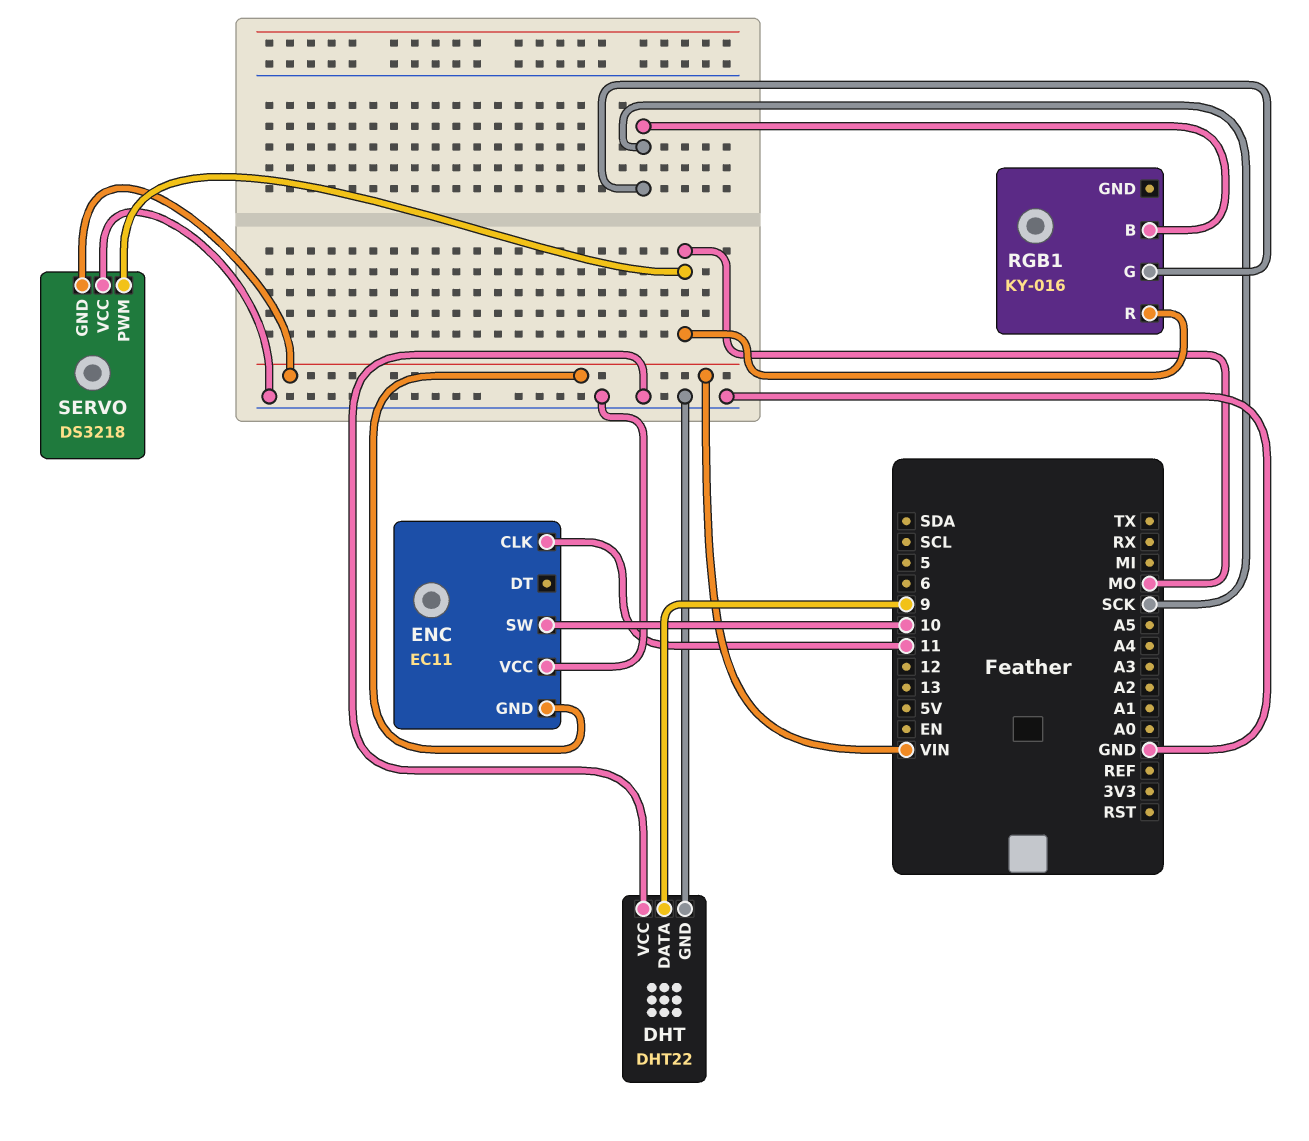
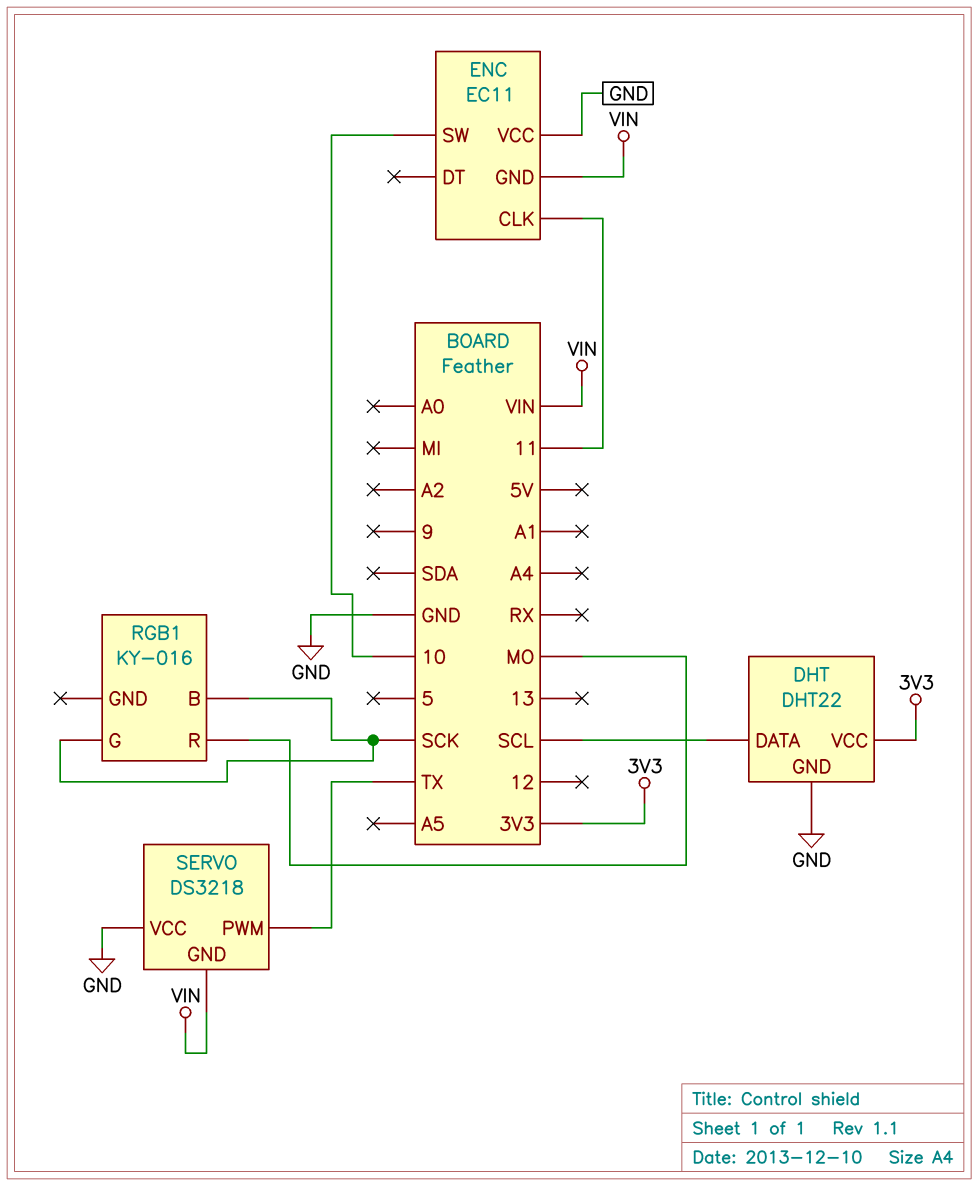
DHT pin DATA: 9 -> SCL
DHT pin VCC: GND -> 3V3
SERVO pin PWM: MO -> TX

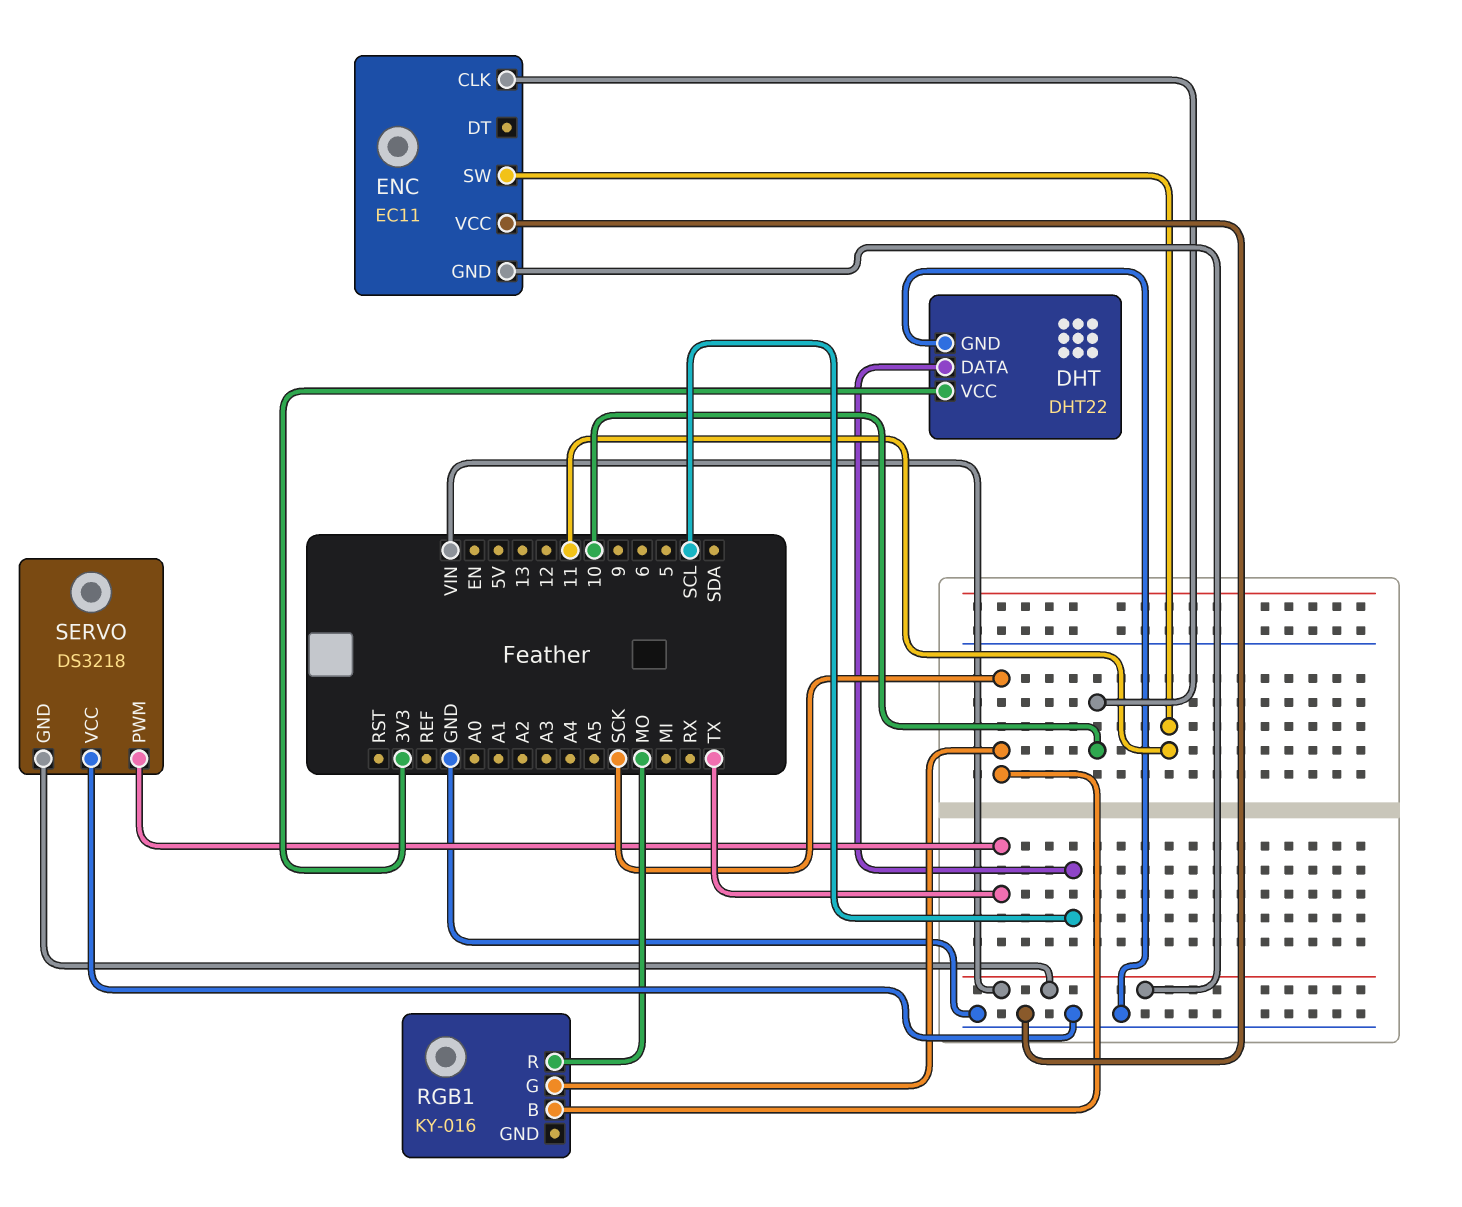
ENC pin CLK: 11 -> 10
ENC pin SW: 10 -> 11

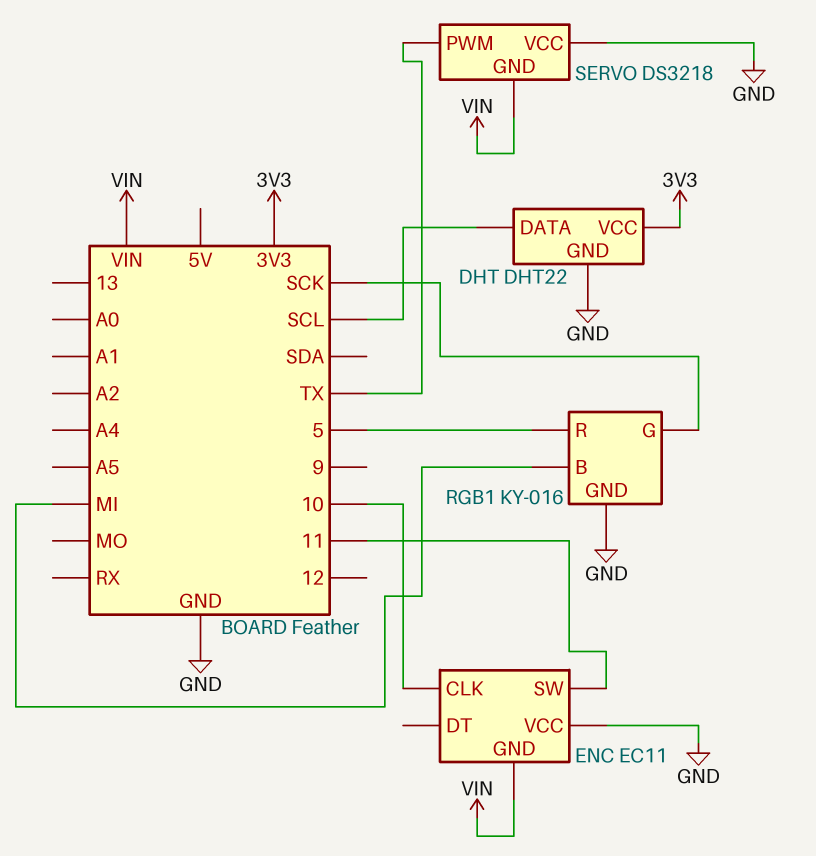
RGB1 pin B: SCK -> MI
RGB1 pin GND: none -> GND
RGB1 pin R: MO -> 5

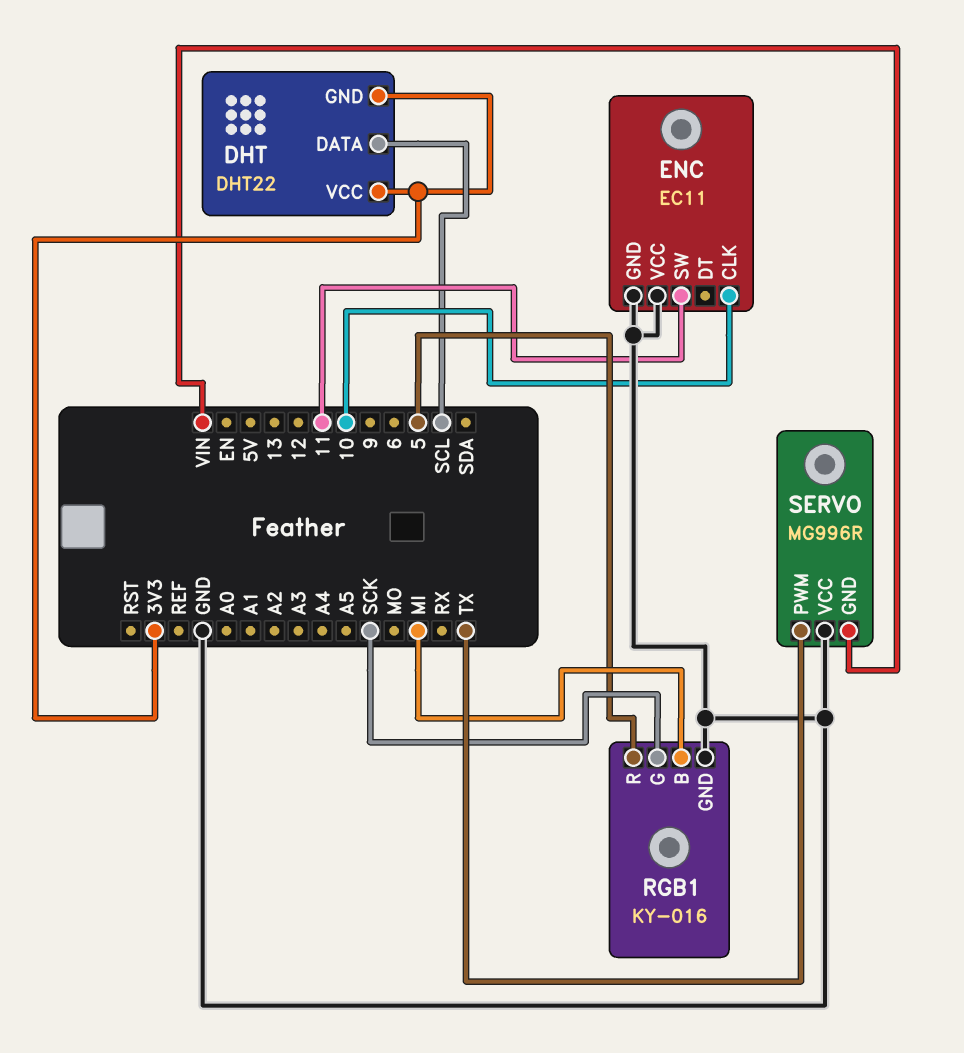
DHT pin GND: GND -> 3V3
ENC pin GND: VIN -> GND
SERVO: DS3218 -> MG996R

